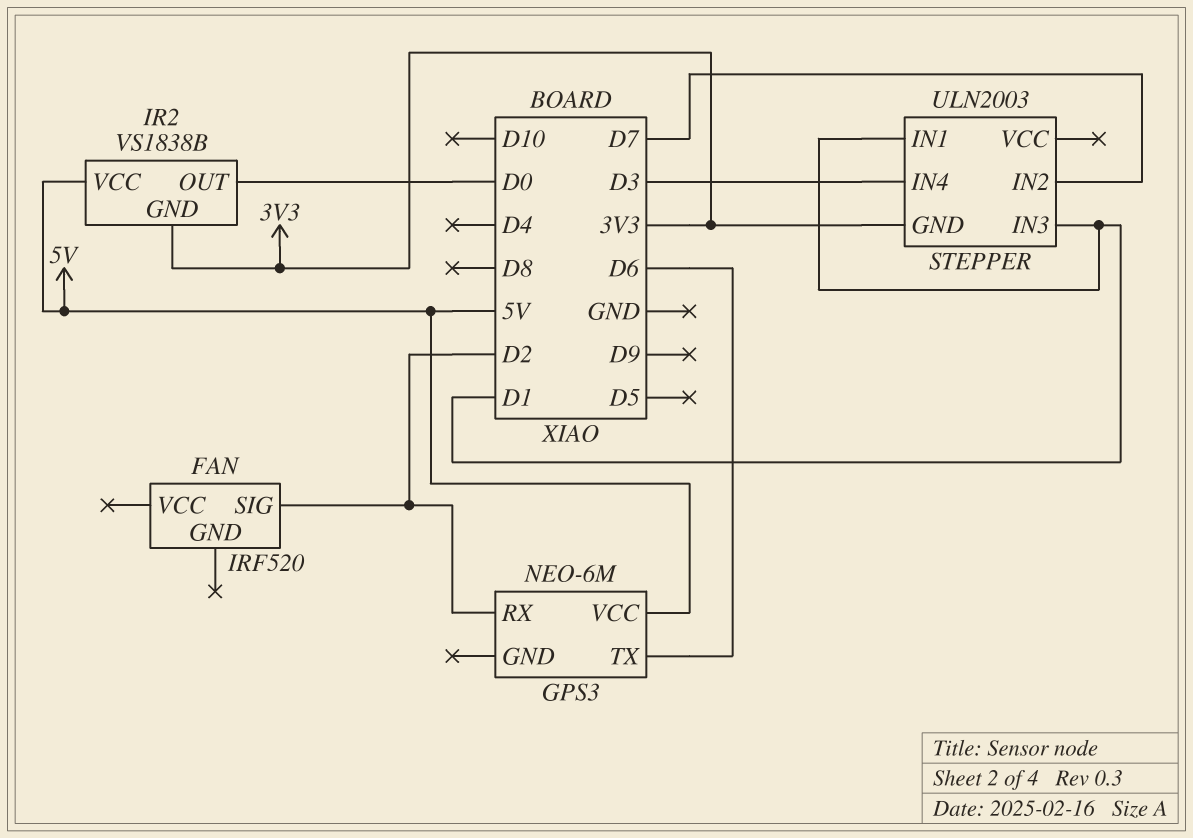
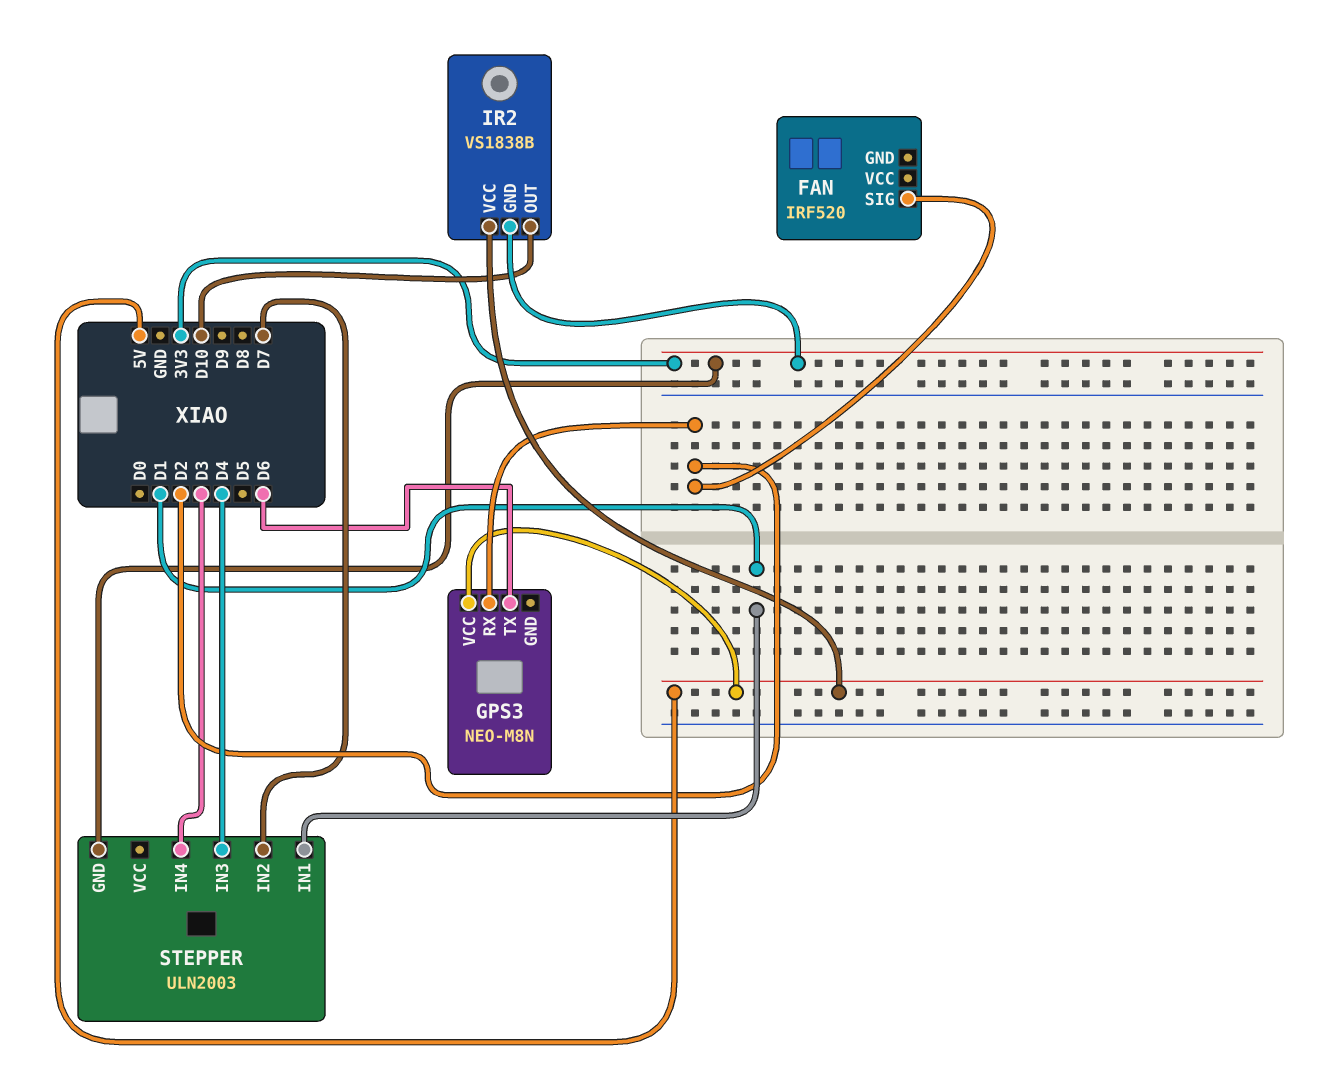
GPS3: NEO-6M -> NEO-M8N
IR2 pin OUT: D0 -> D10
STEPPER pin IN3: D1 -> D4

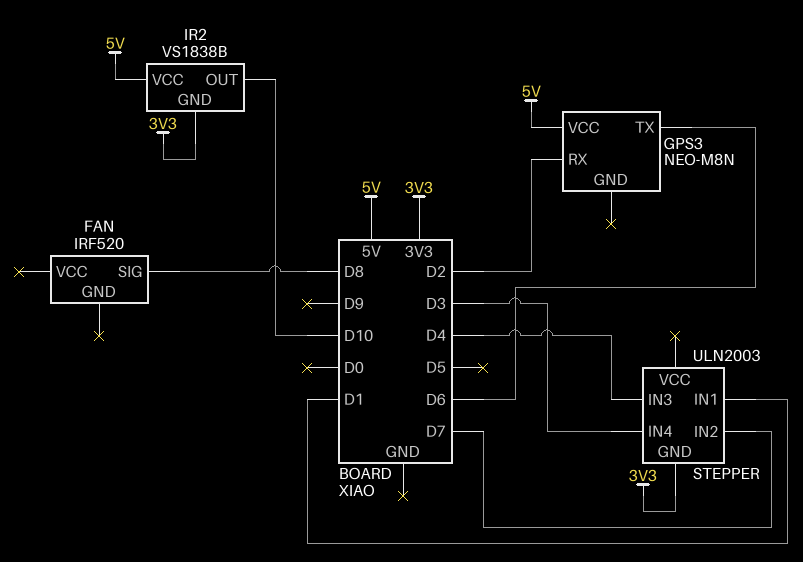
FAN pin SIG: D2 -> D8

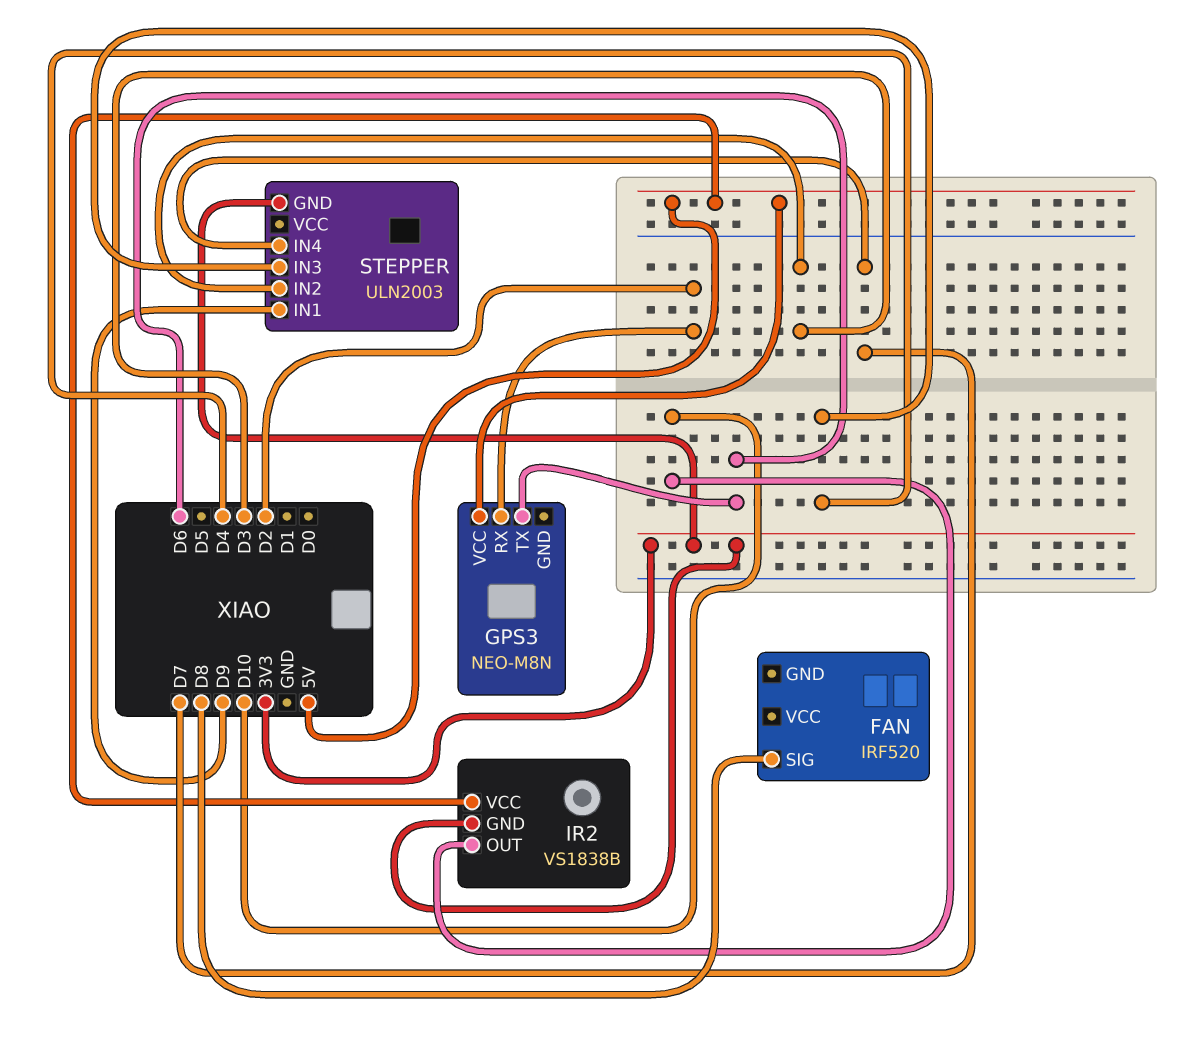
STEPPER pin IN1: D1 -> D9
STEPPER pin IN2: D7 -> D3
STEPPER pin IN4: D3 -> D7

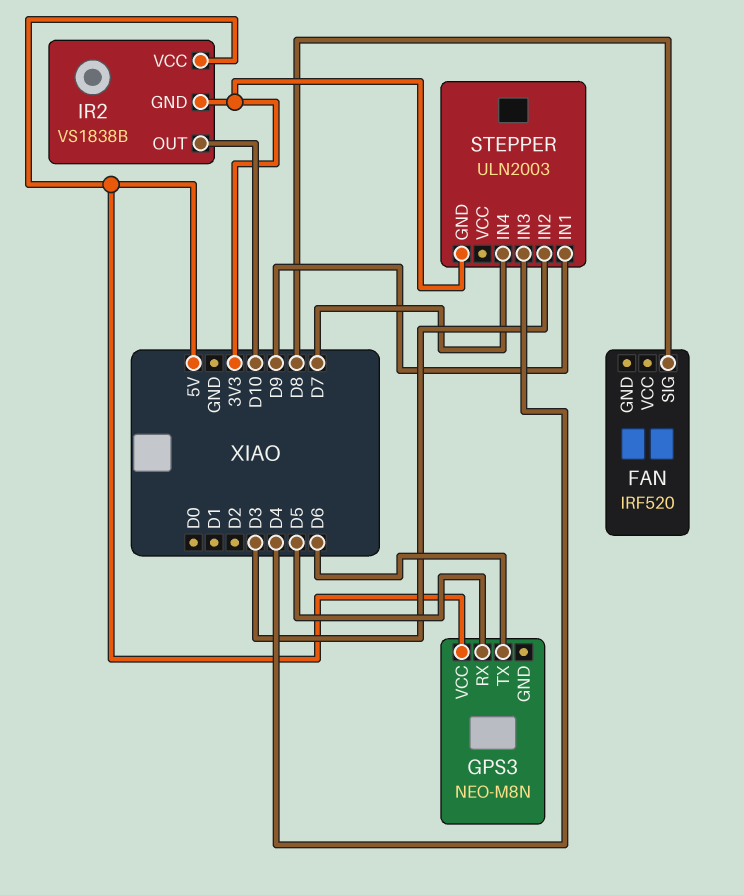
GPS3 pin RX: D2 -> D5

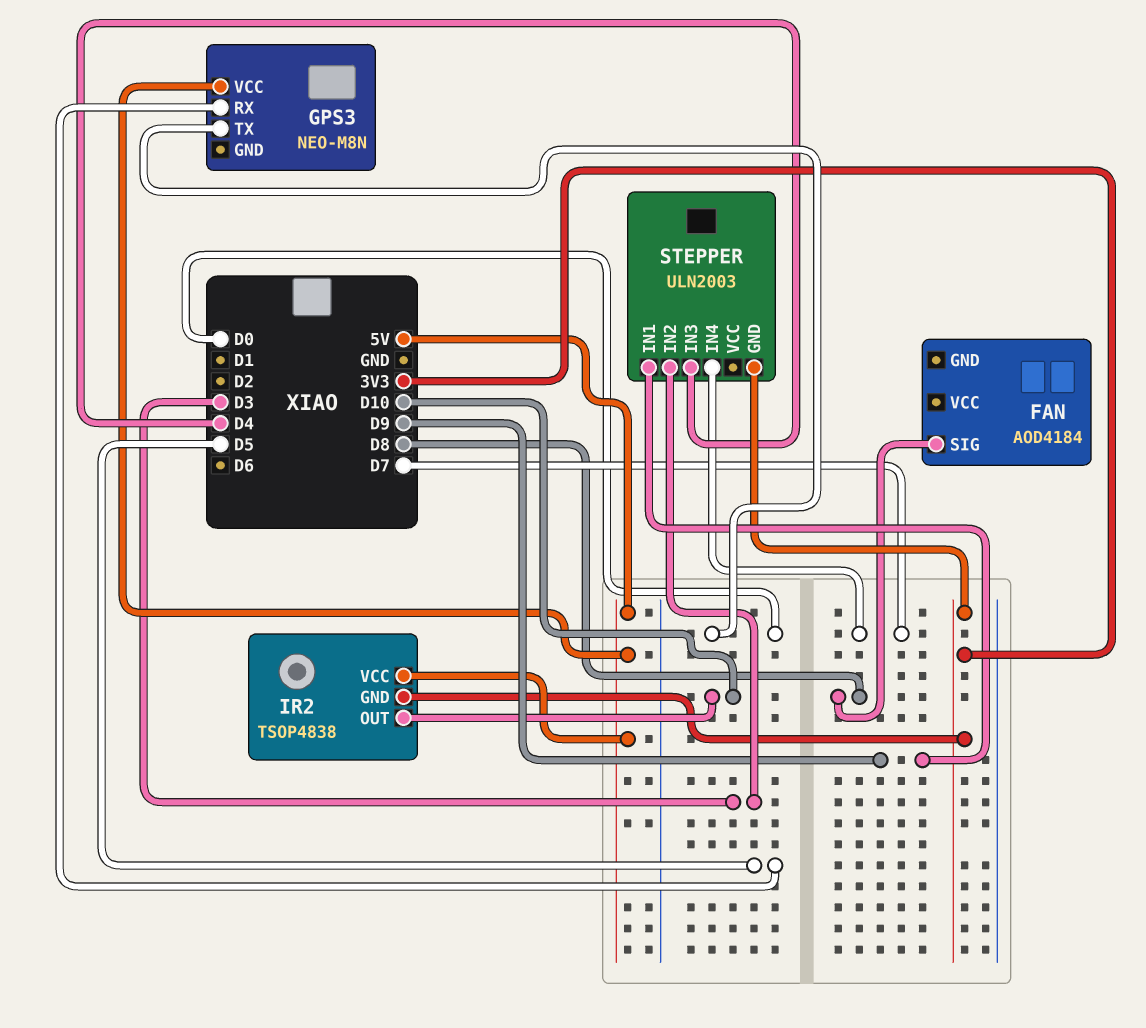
FAN: IRF520 -> AOD4184
GPS3 pin TX: D6 -> D0
IR2: VS1838B -> TSOP4838

